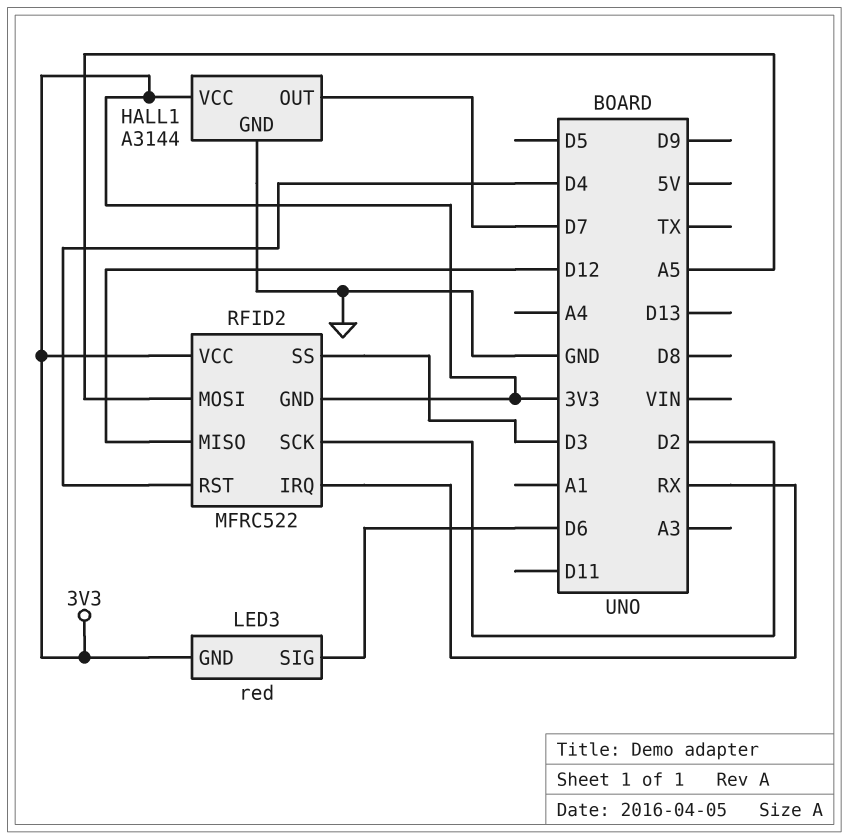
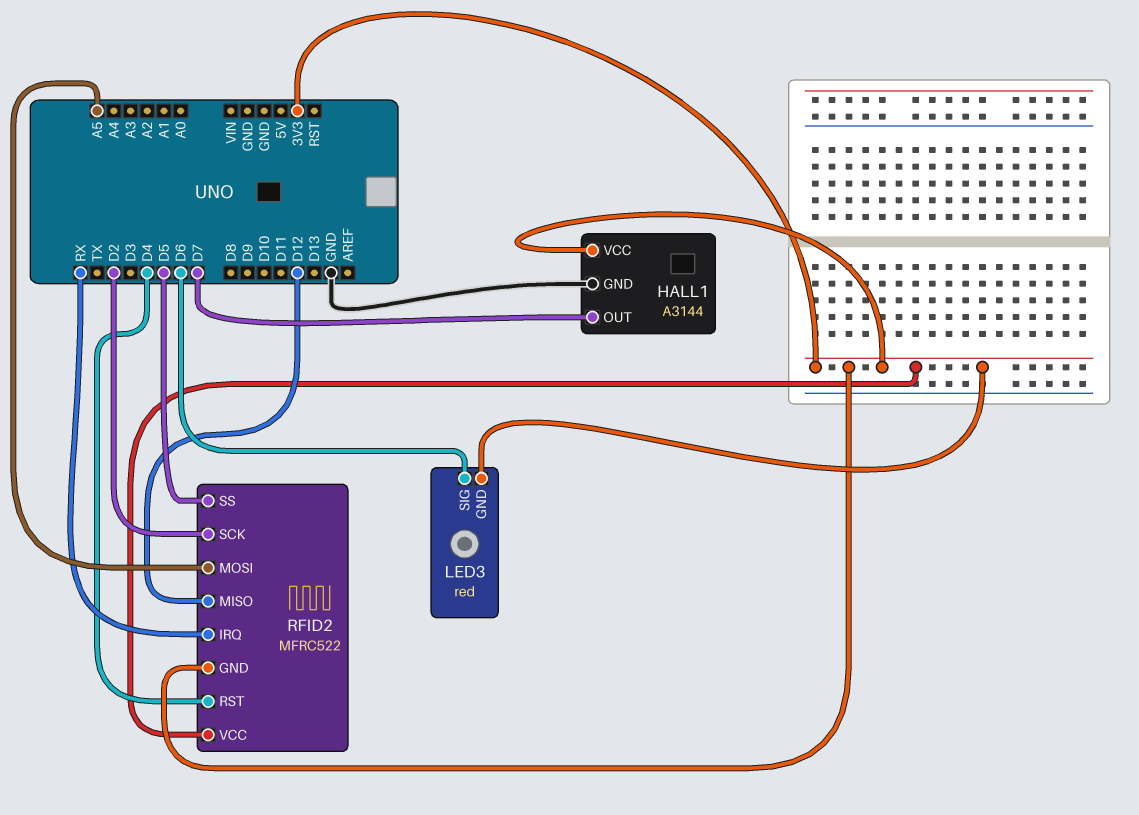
RFID2 pin SS: D3 -> D5

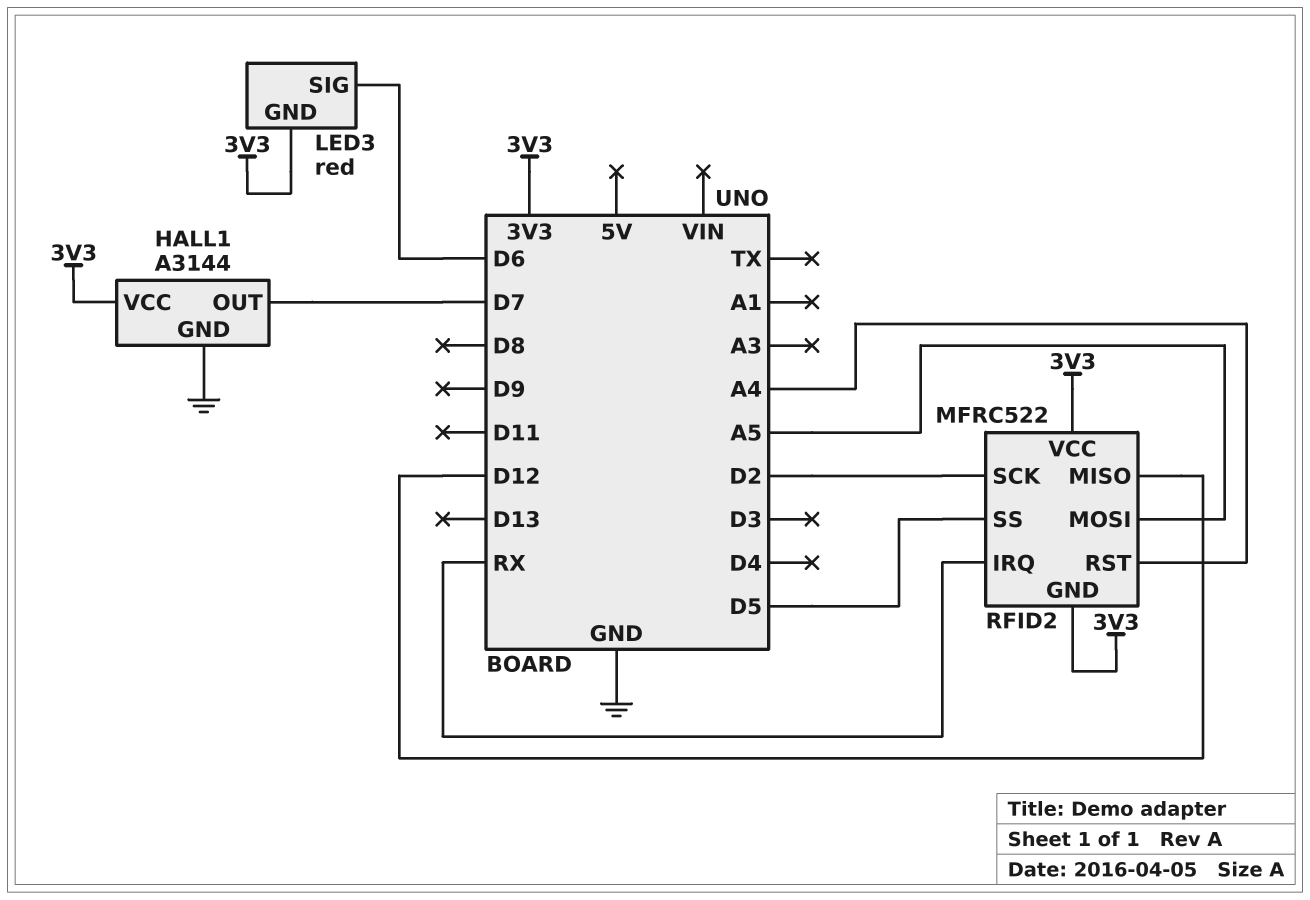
RFID2 pin RST: D4 -> A4

